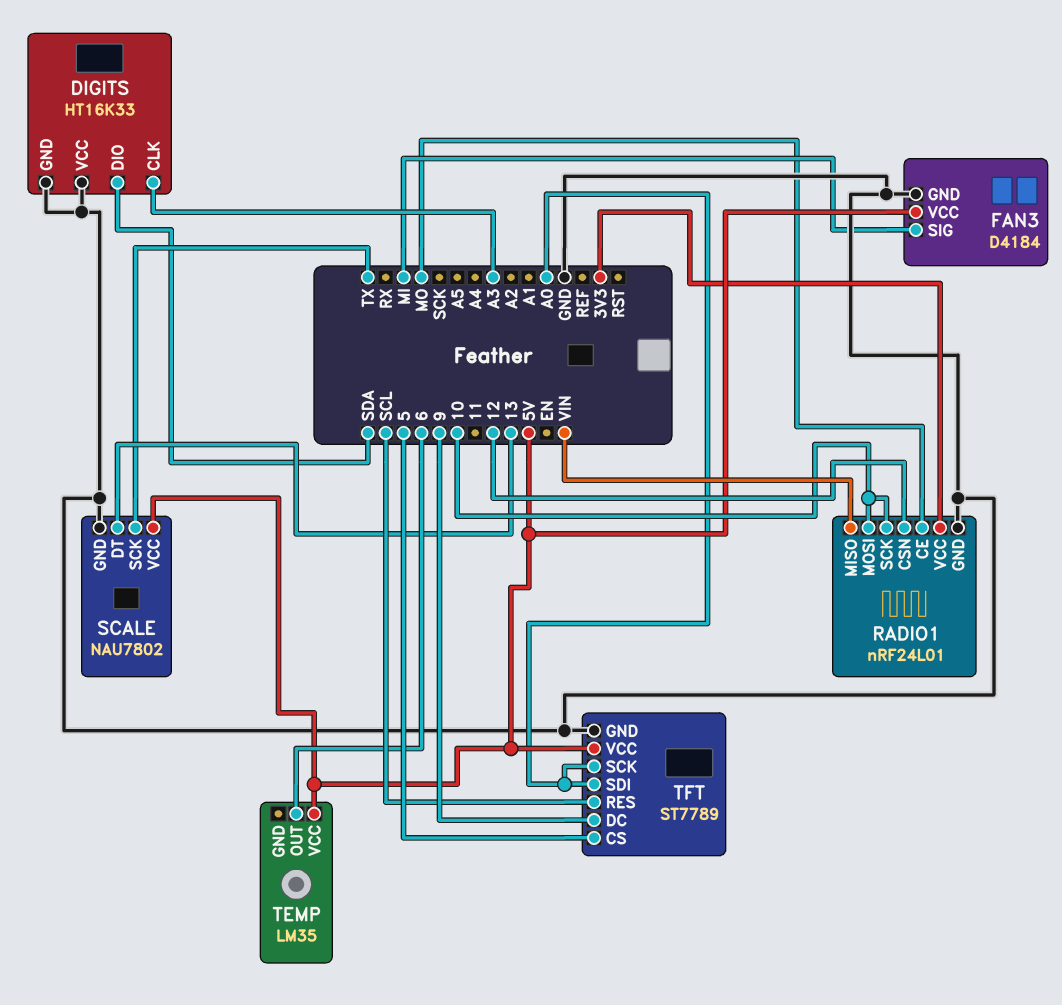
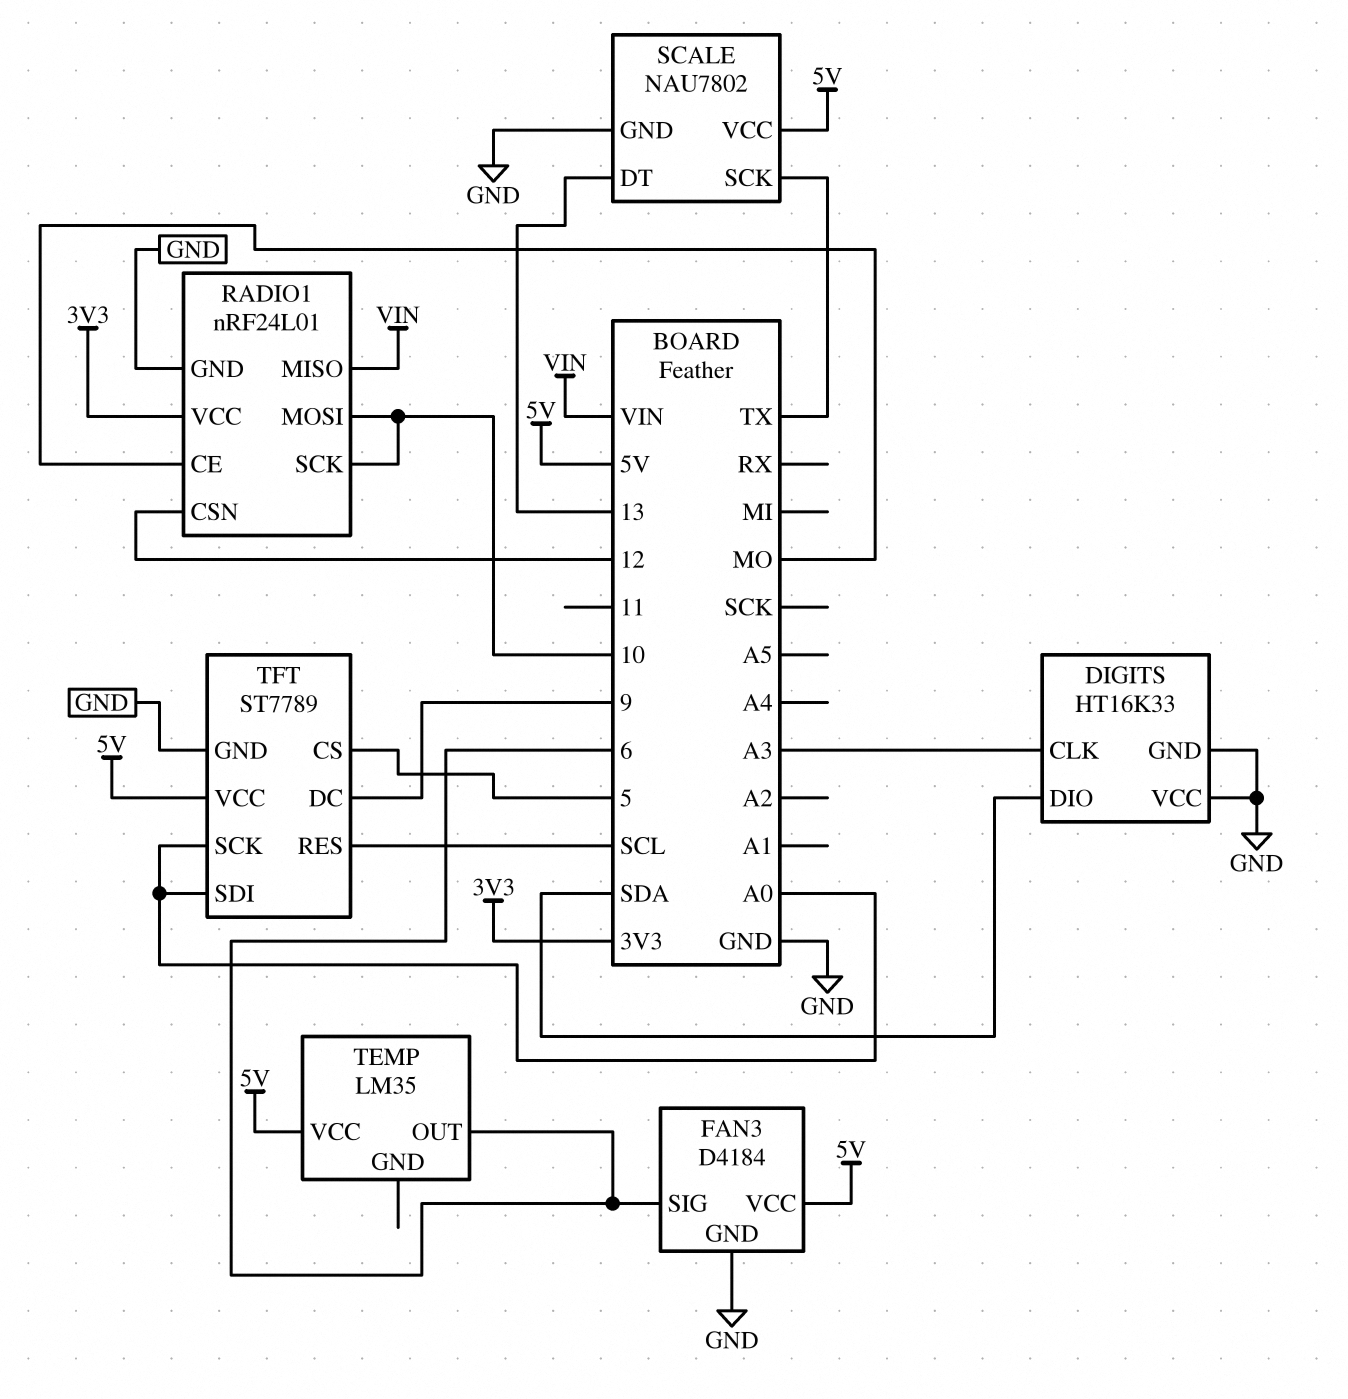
FAN3 pin SIG: MI -> 6

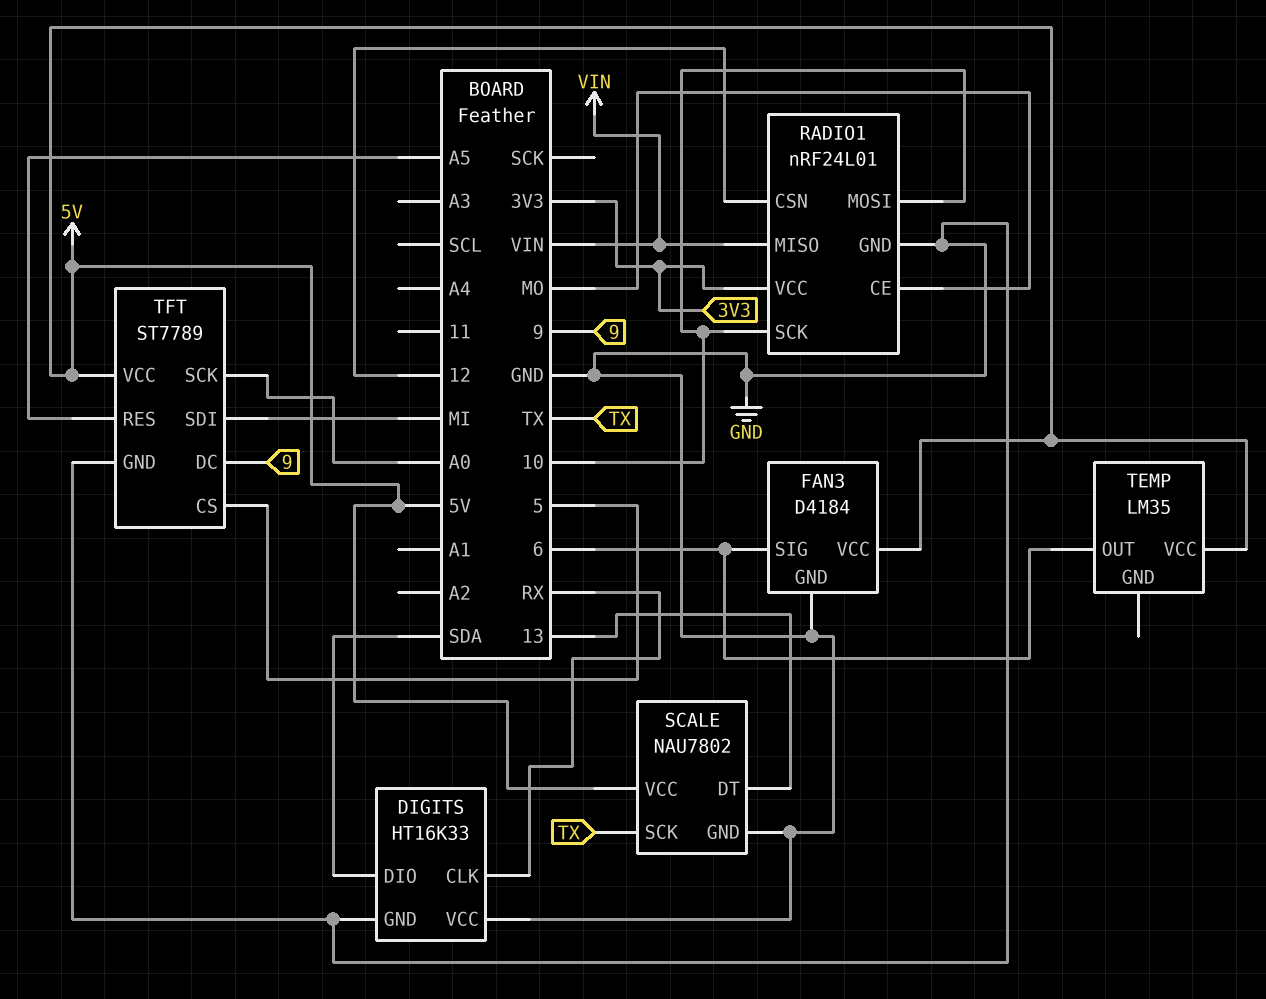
DIGITS pin CLK: A3 -> RX
TFT pin RES: SCL -> A5
TFT pin SDI: A0 -> MI

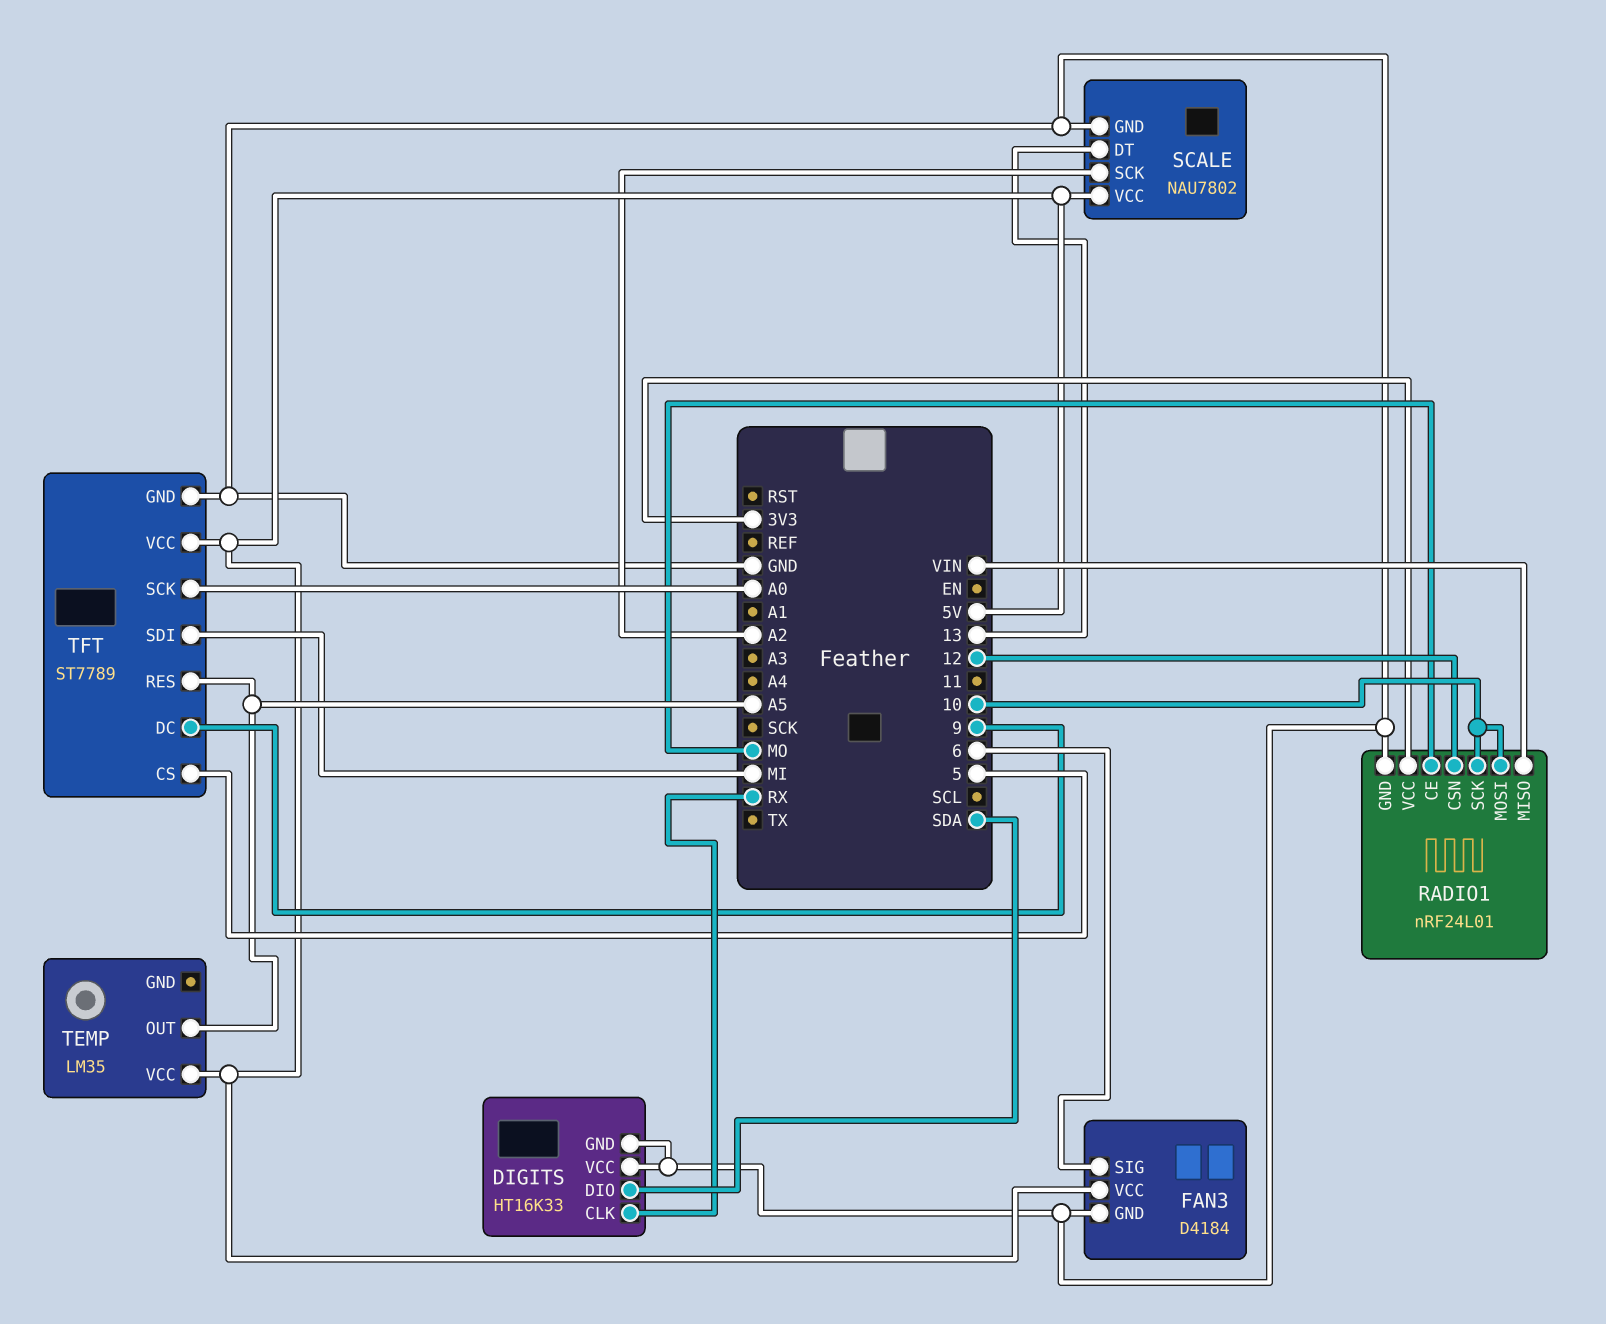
SCALE pin SCK: TX -> A2
TEMP pin OUT: 6 -> A5

